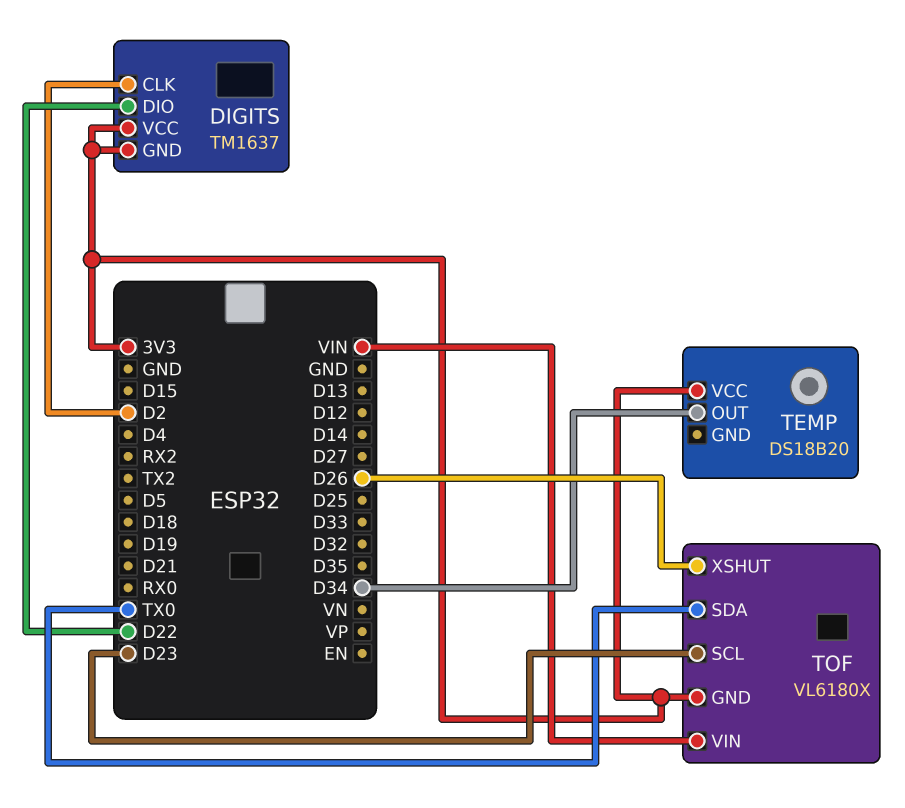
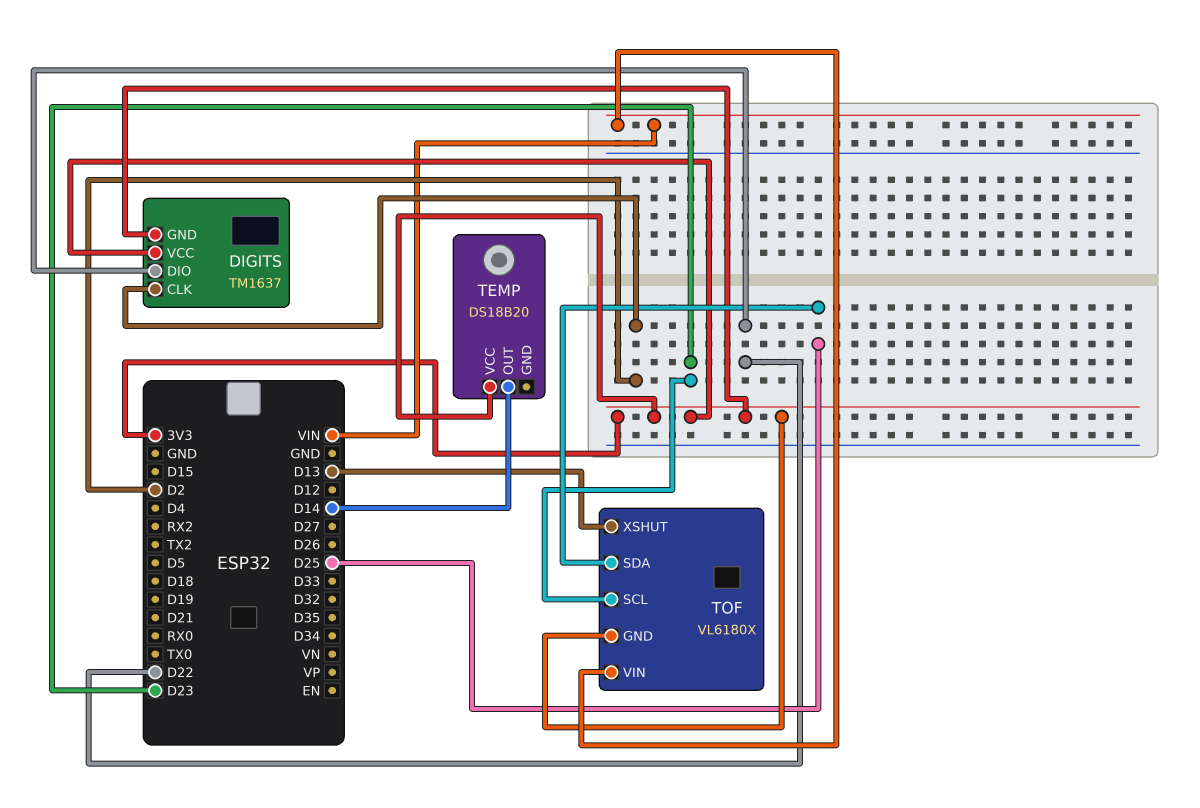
TEMP pin OUT: D34 -> D14
TOF pin SDA: TX0 -> D25
TOF pin XSHUT: D26 -> D13

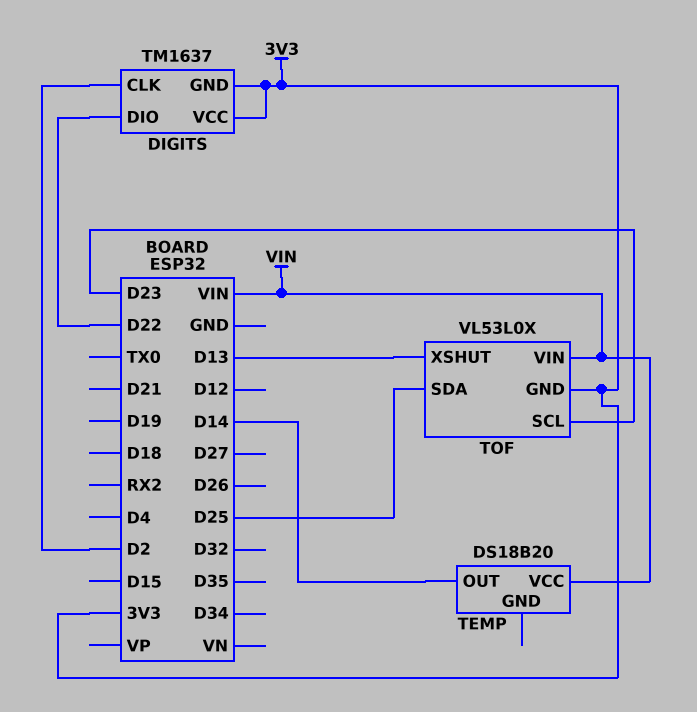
TEMP pin VCC: 3V3 -> VIN
TOF: VL6180X -> VL53L0X

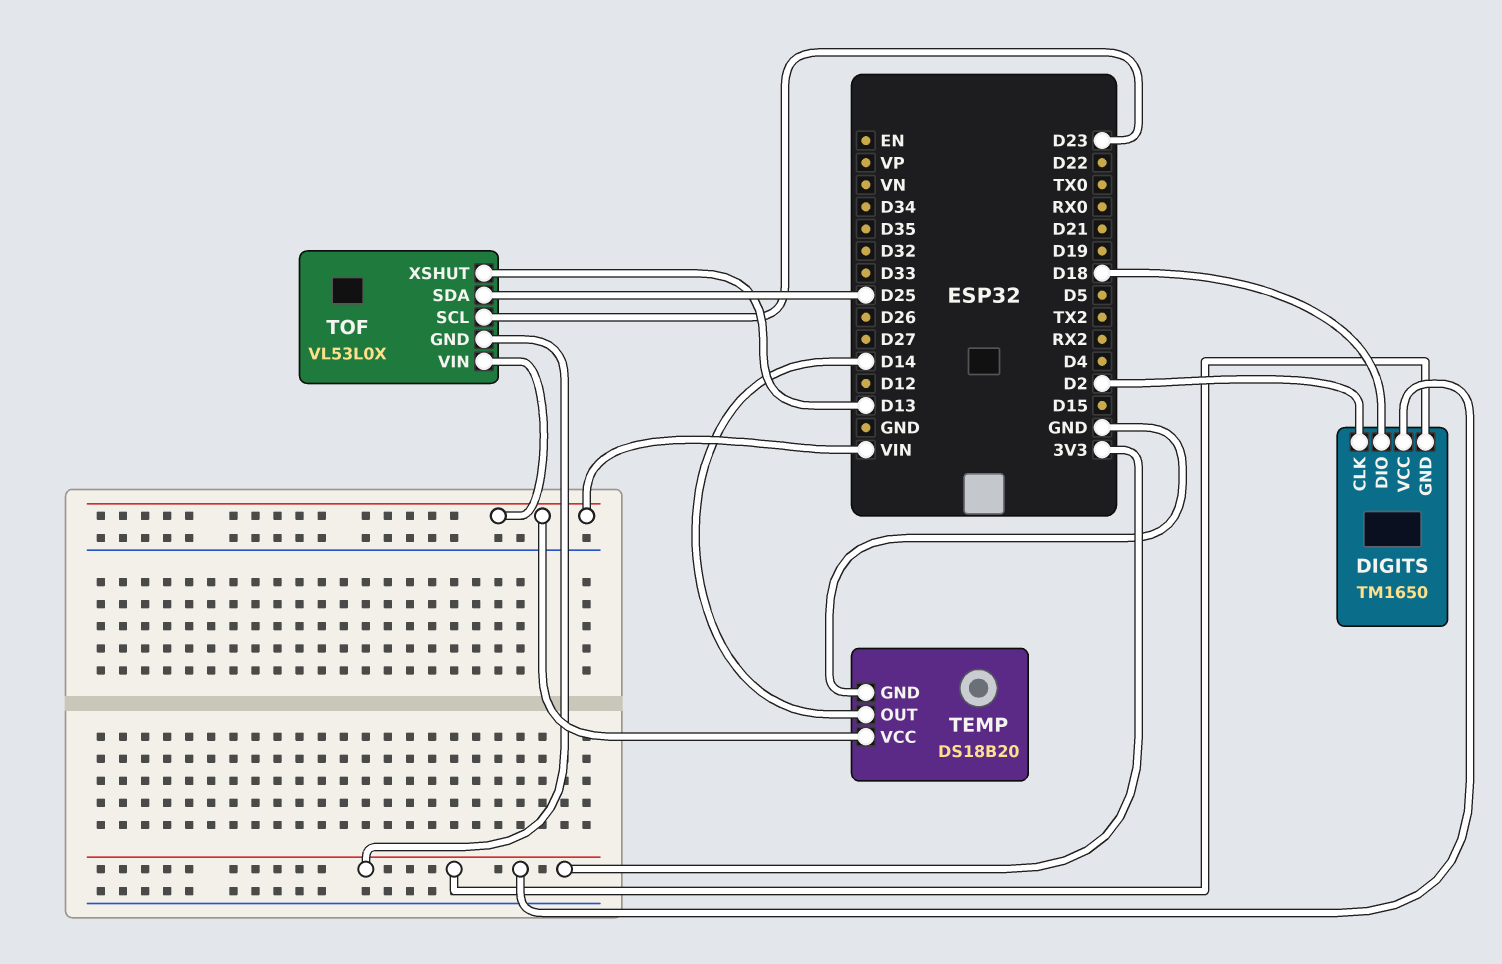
DIGITS: TM1637 -> TM1650
DIGITS pin DIO: D22 -> D18
TEMP pin GND: none -> GND

